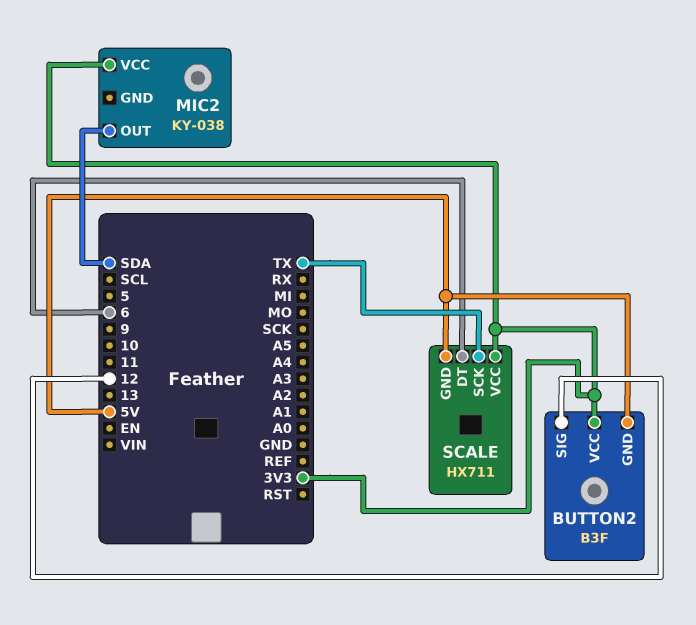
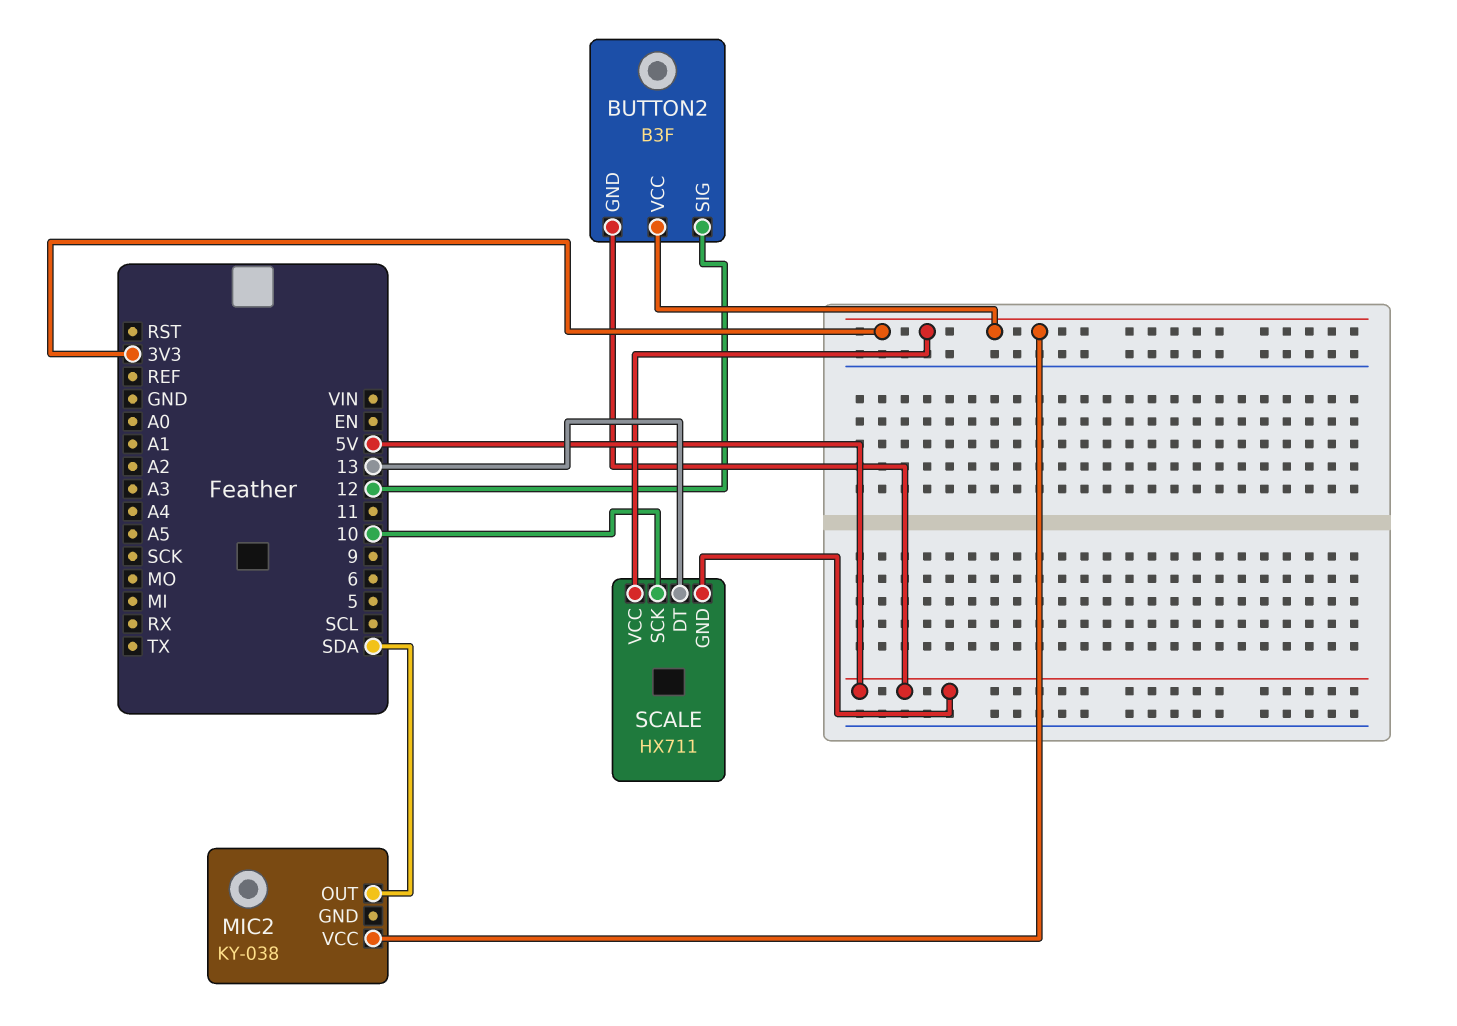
SCALE pin DT: 6 -> 13
SCALE pin SCK: TX -> 10

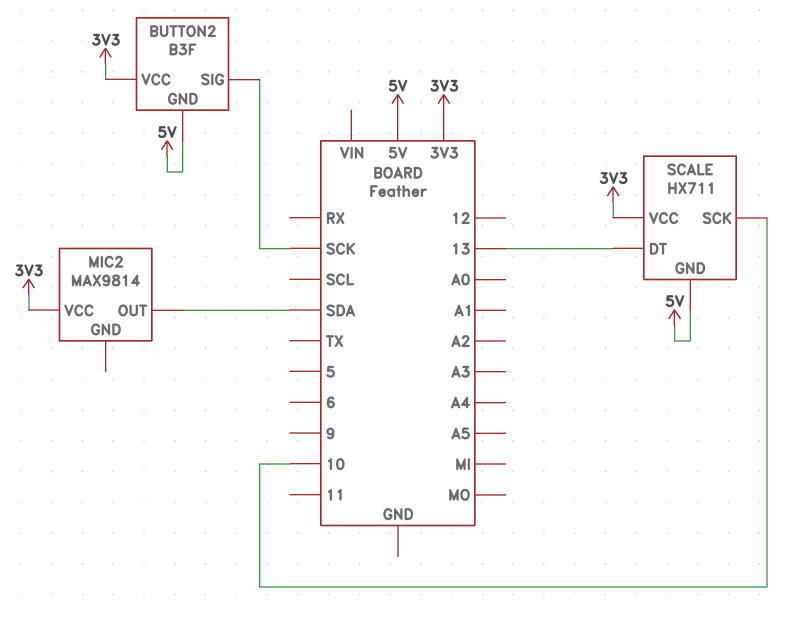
BUTTON2 pin SIG: 12 -> SCK
MIC2: KY-038 -> MAX9814

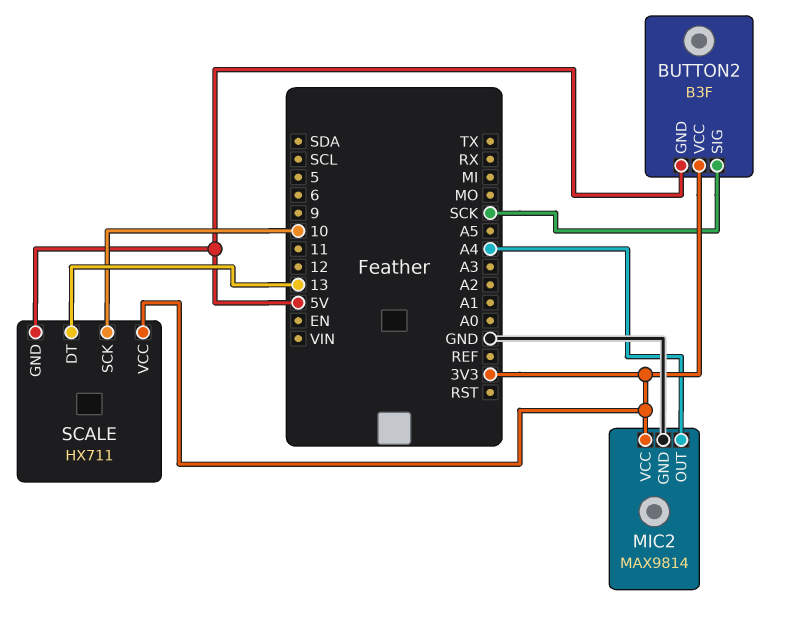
MIC2 pin GND: none -> GND
MIC2 pin OUT: SDA -> A4

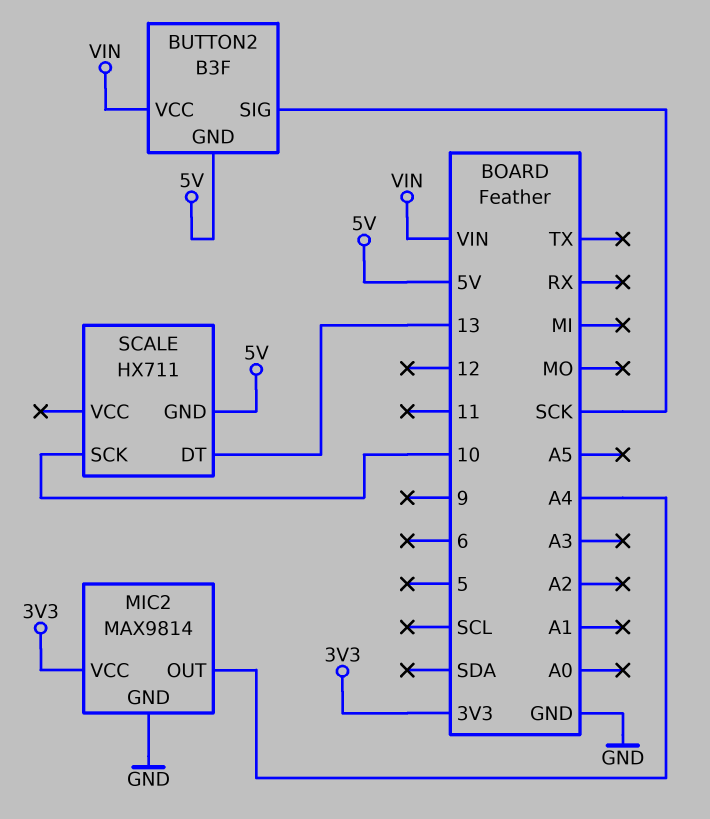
BUTTON2 pin VCC: 3V3 -> VIN
SCALE pin VCC: 3V3 -> none

